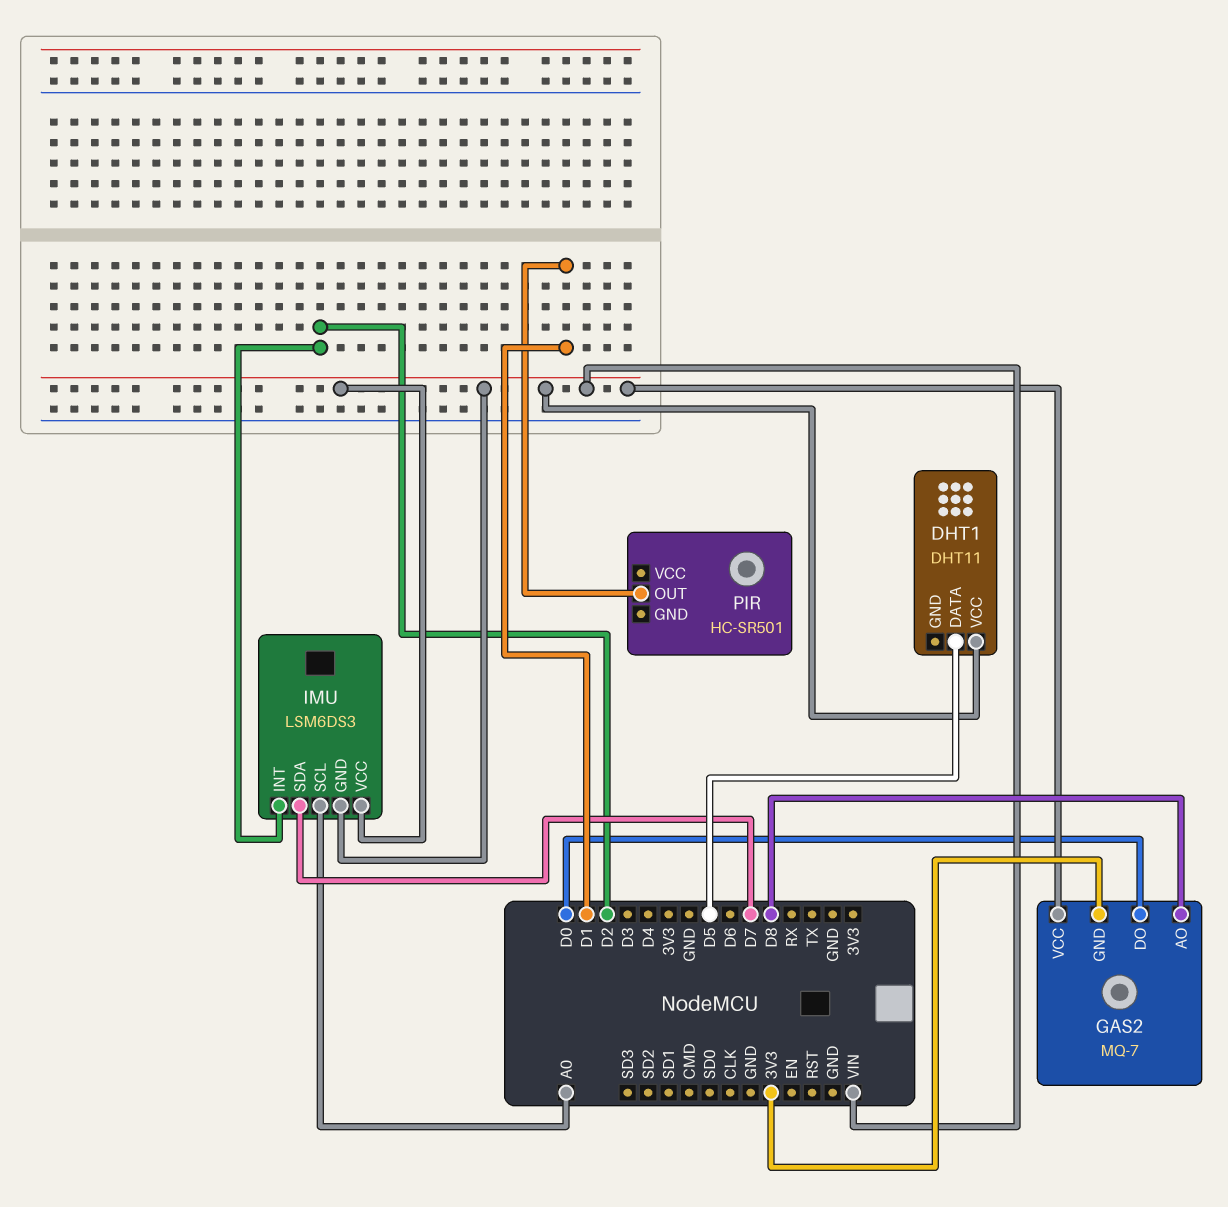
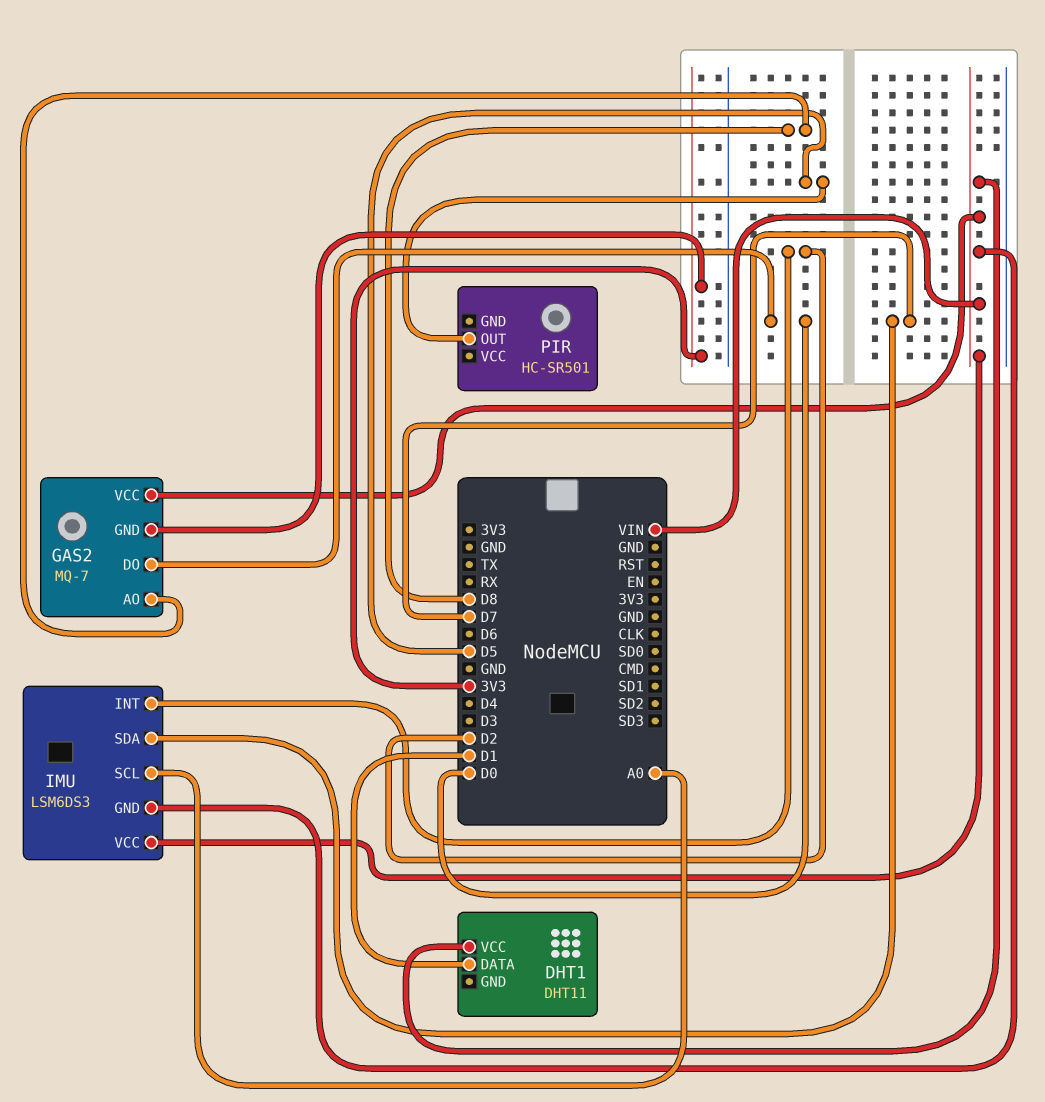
DHT1 pin DATA: D5 -> D1
PIR pin OUT: D1 -> D5

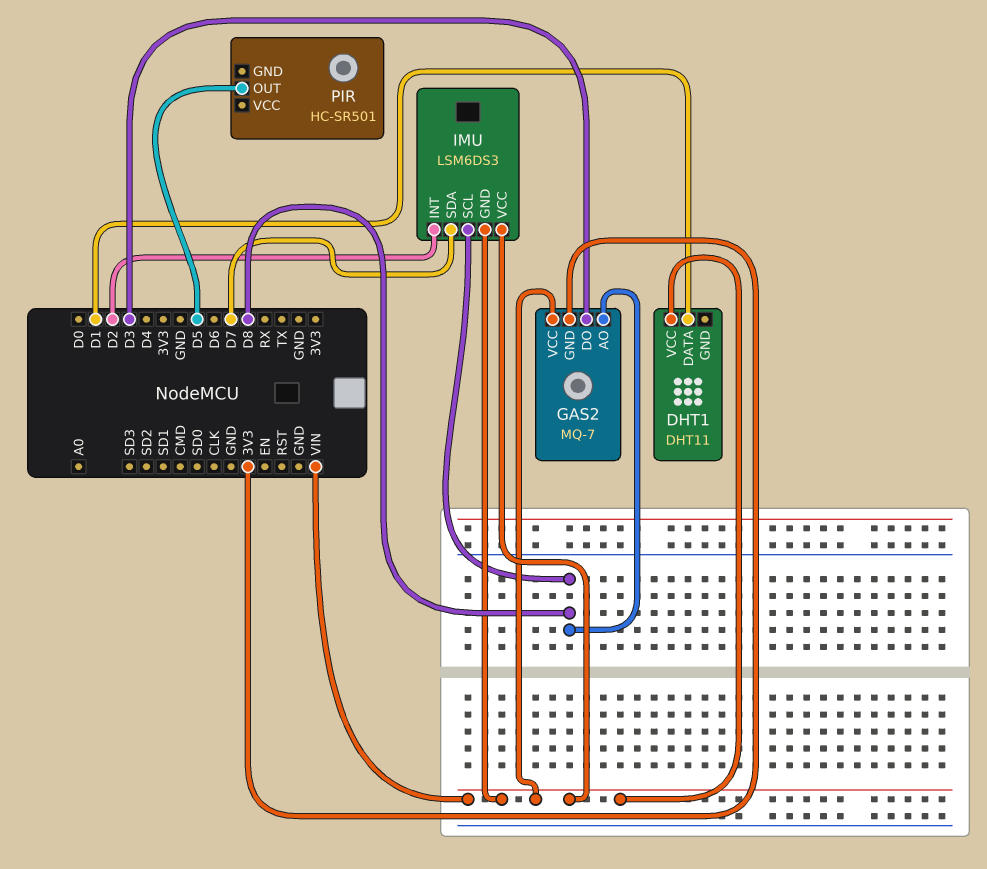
GAS2 pin DO: D0 -> D3
IMU pin SCL: A0 -> D8

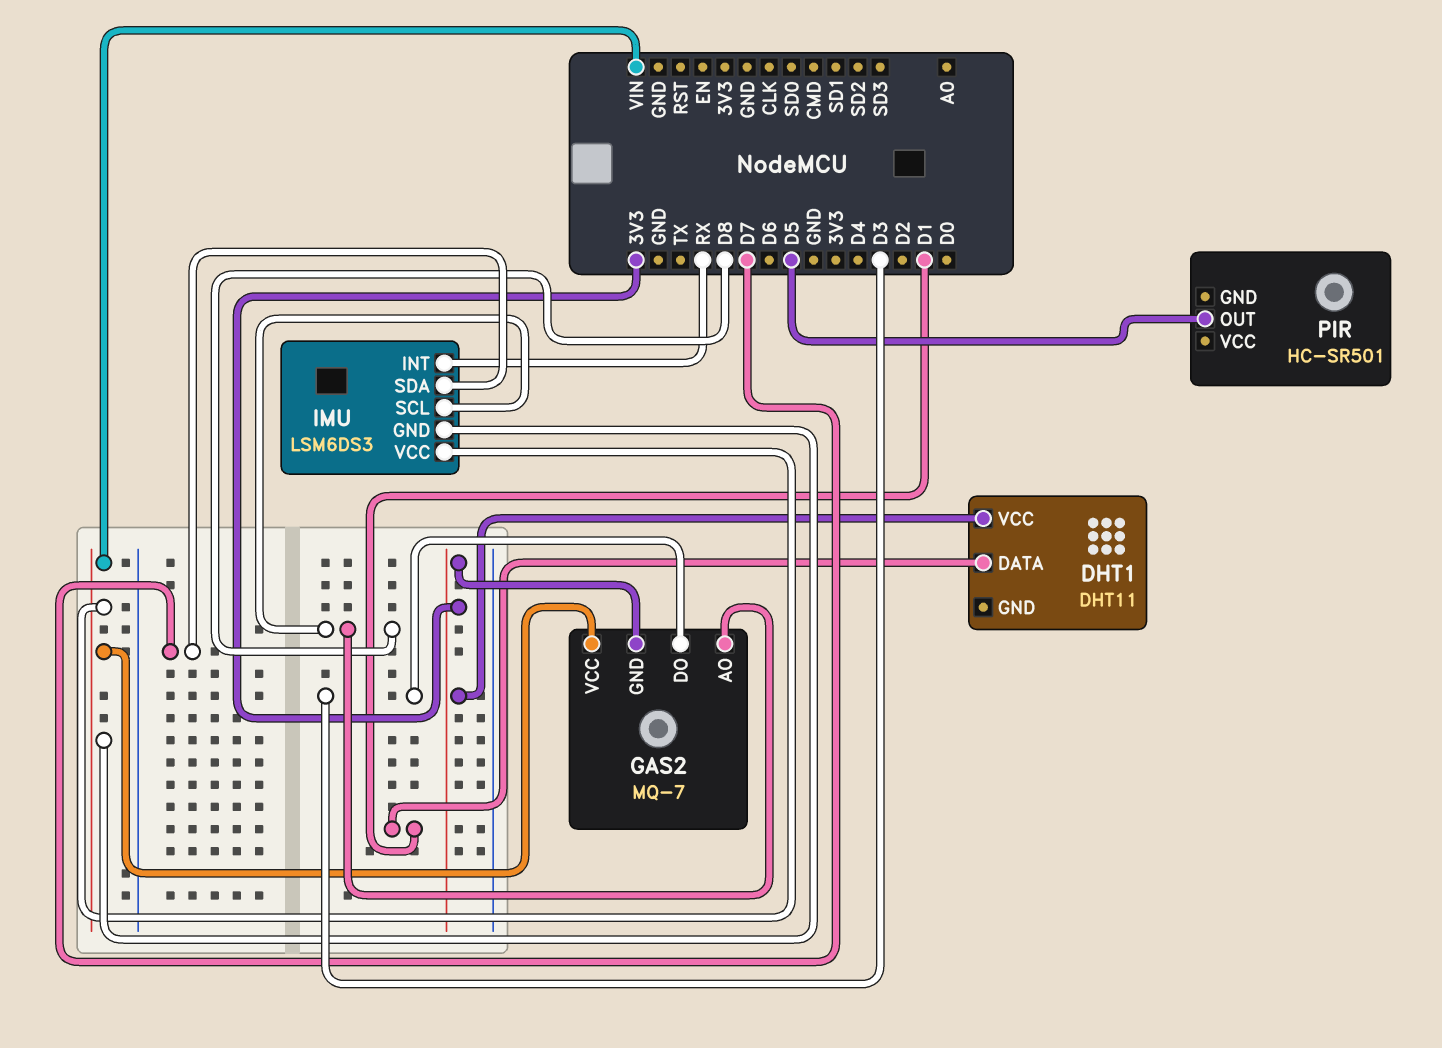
DHT1 pin VCC: VIN -> 3V3
IMU pin INT: D2 -> RX

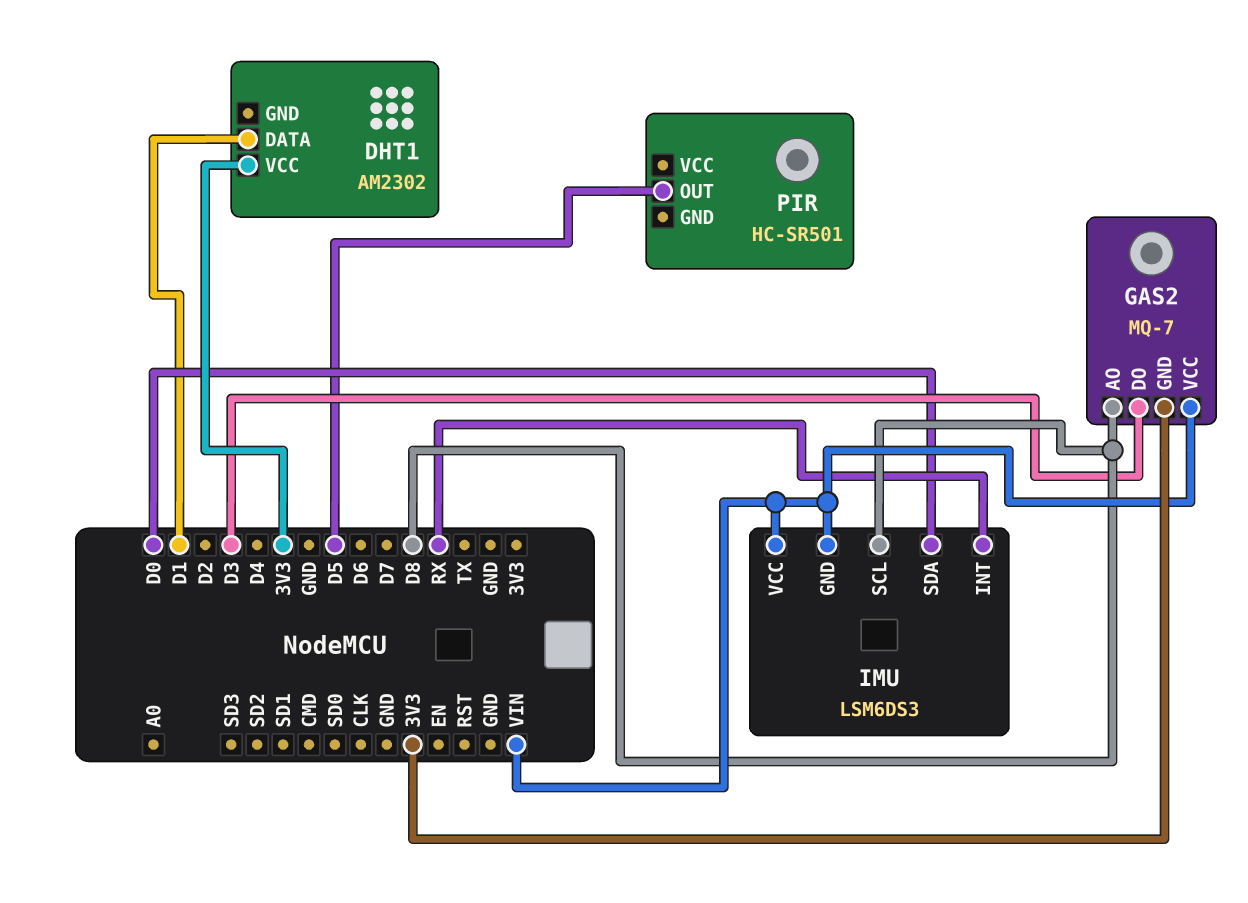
DHT1: DHT11 -> AM2302
IMU pin SDA: D7 -> D0

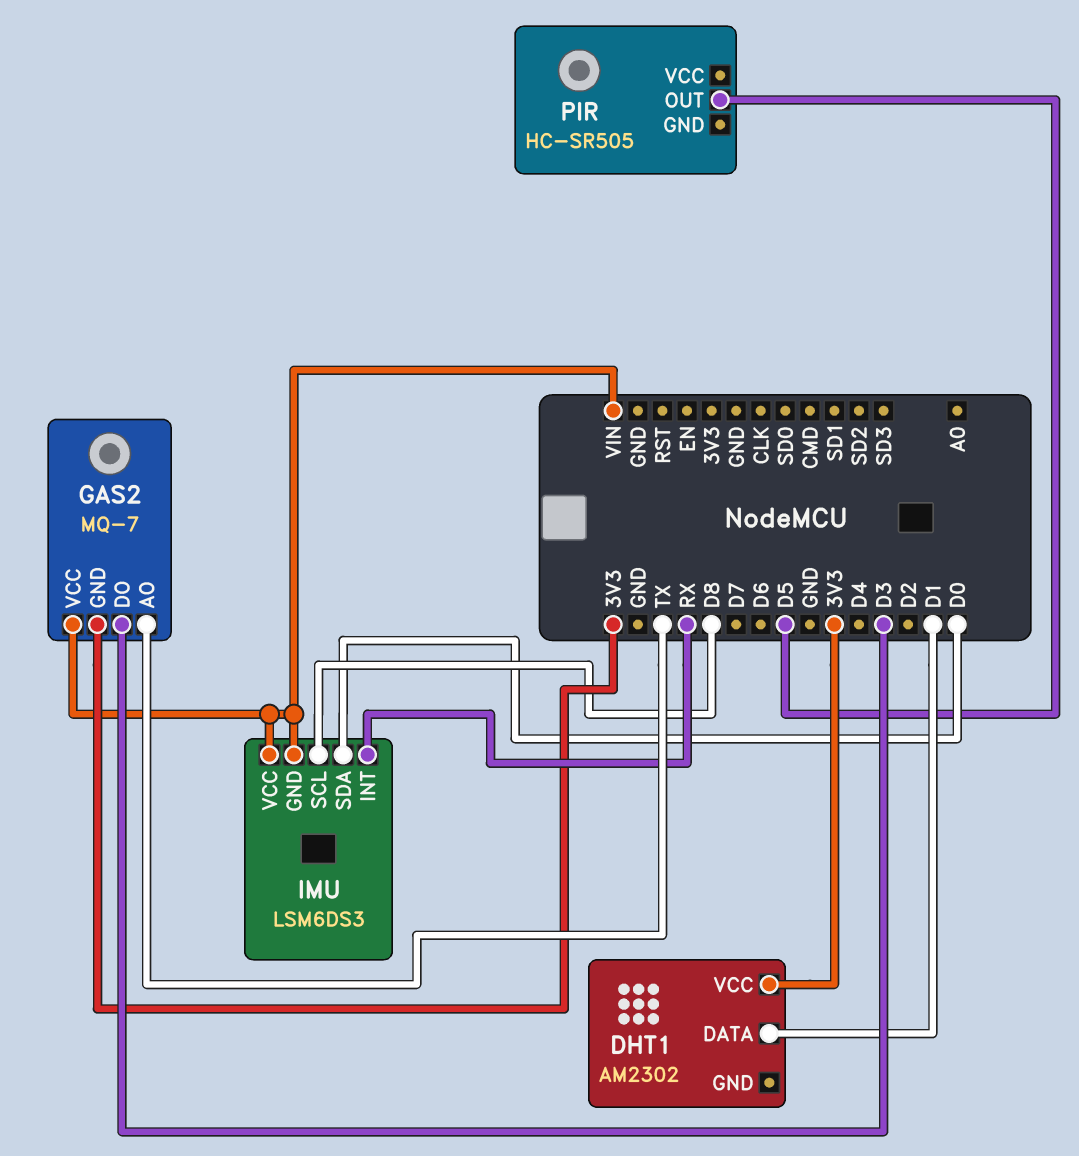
GAS2 pin AO: D8 -> TX
PIR: HC-SR501 -> HC-SR505

